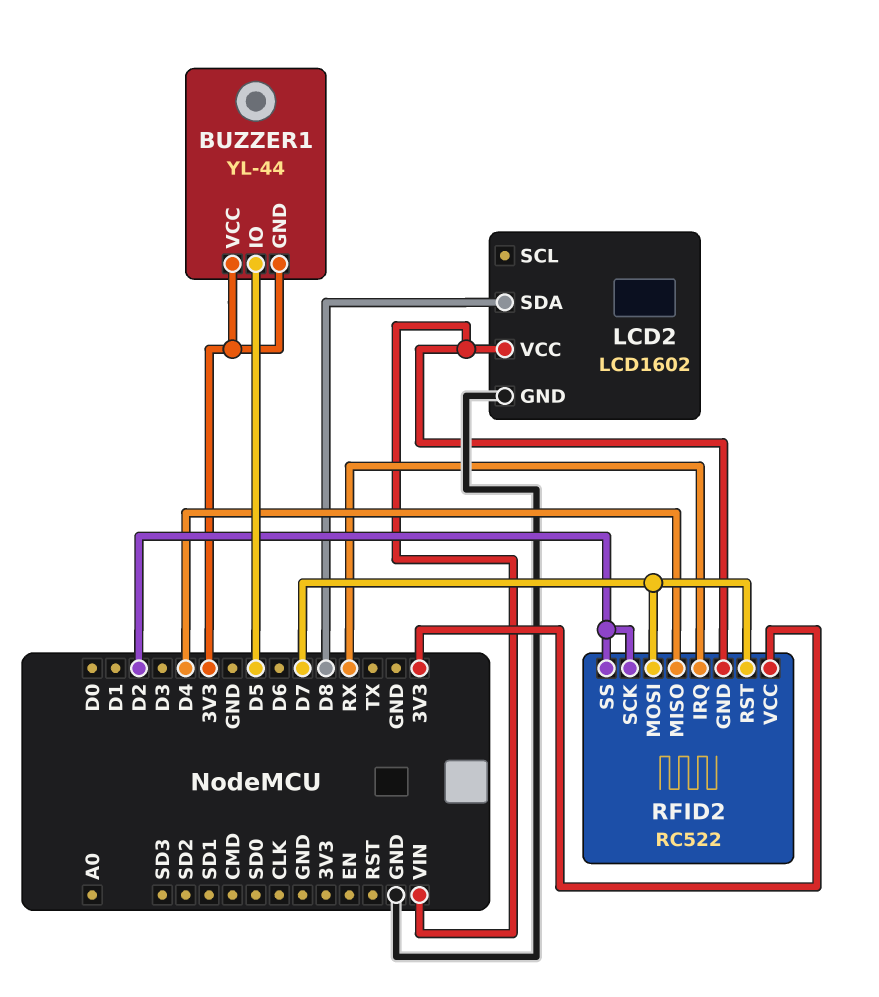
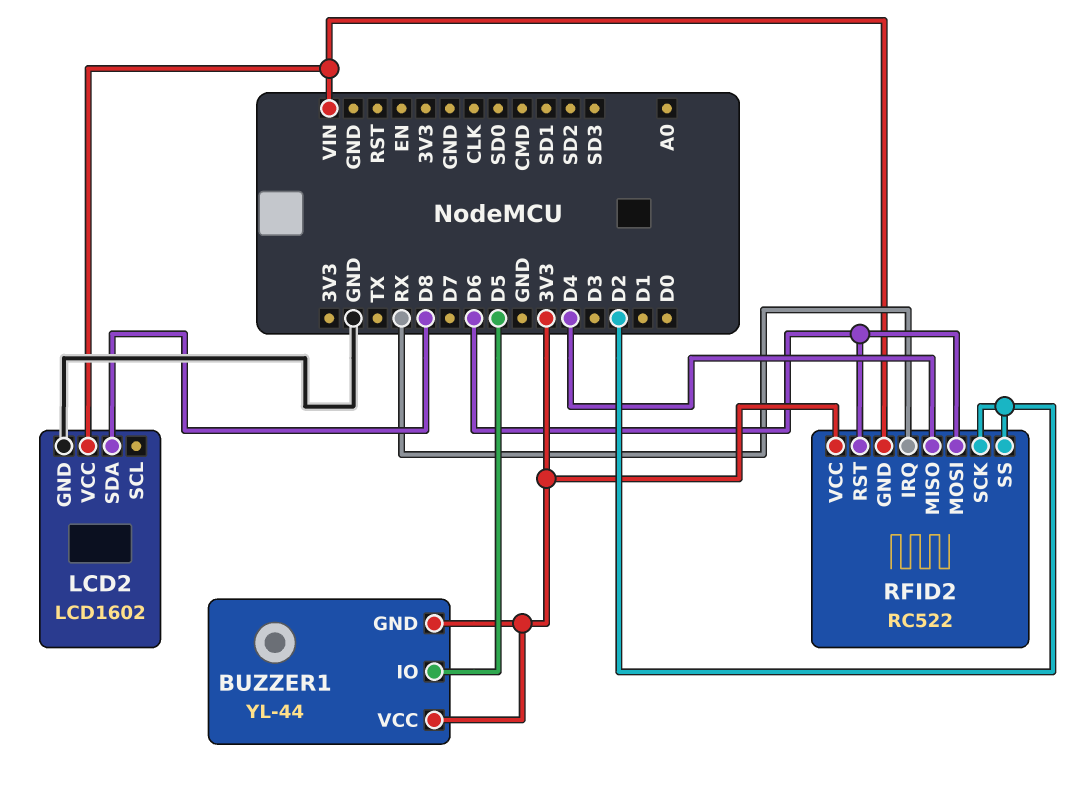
RFID2 pin MOSI: D7 -> D6
RFID2 pin RST: D7 -> D6

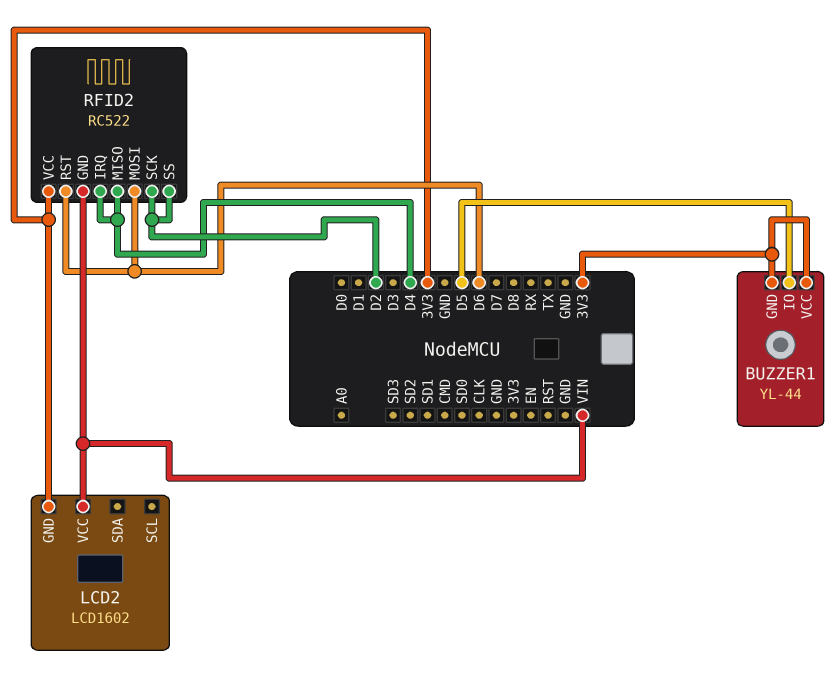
LCD2 pin GND: GND -> 3V3
LCD2 pin SDA: D8 -> none
RFID2 pin IRQ: RX -> D4

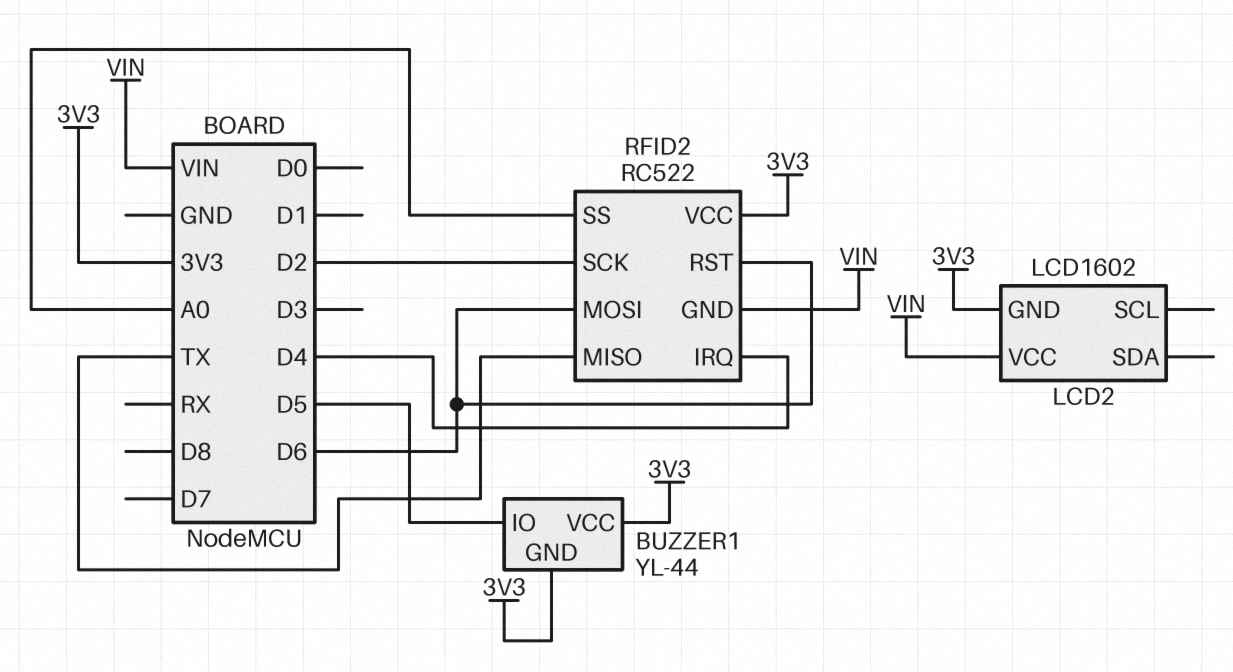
RFID2 pin MISO: D4 -> TX
RFID2 pin SS: D2 -> A0

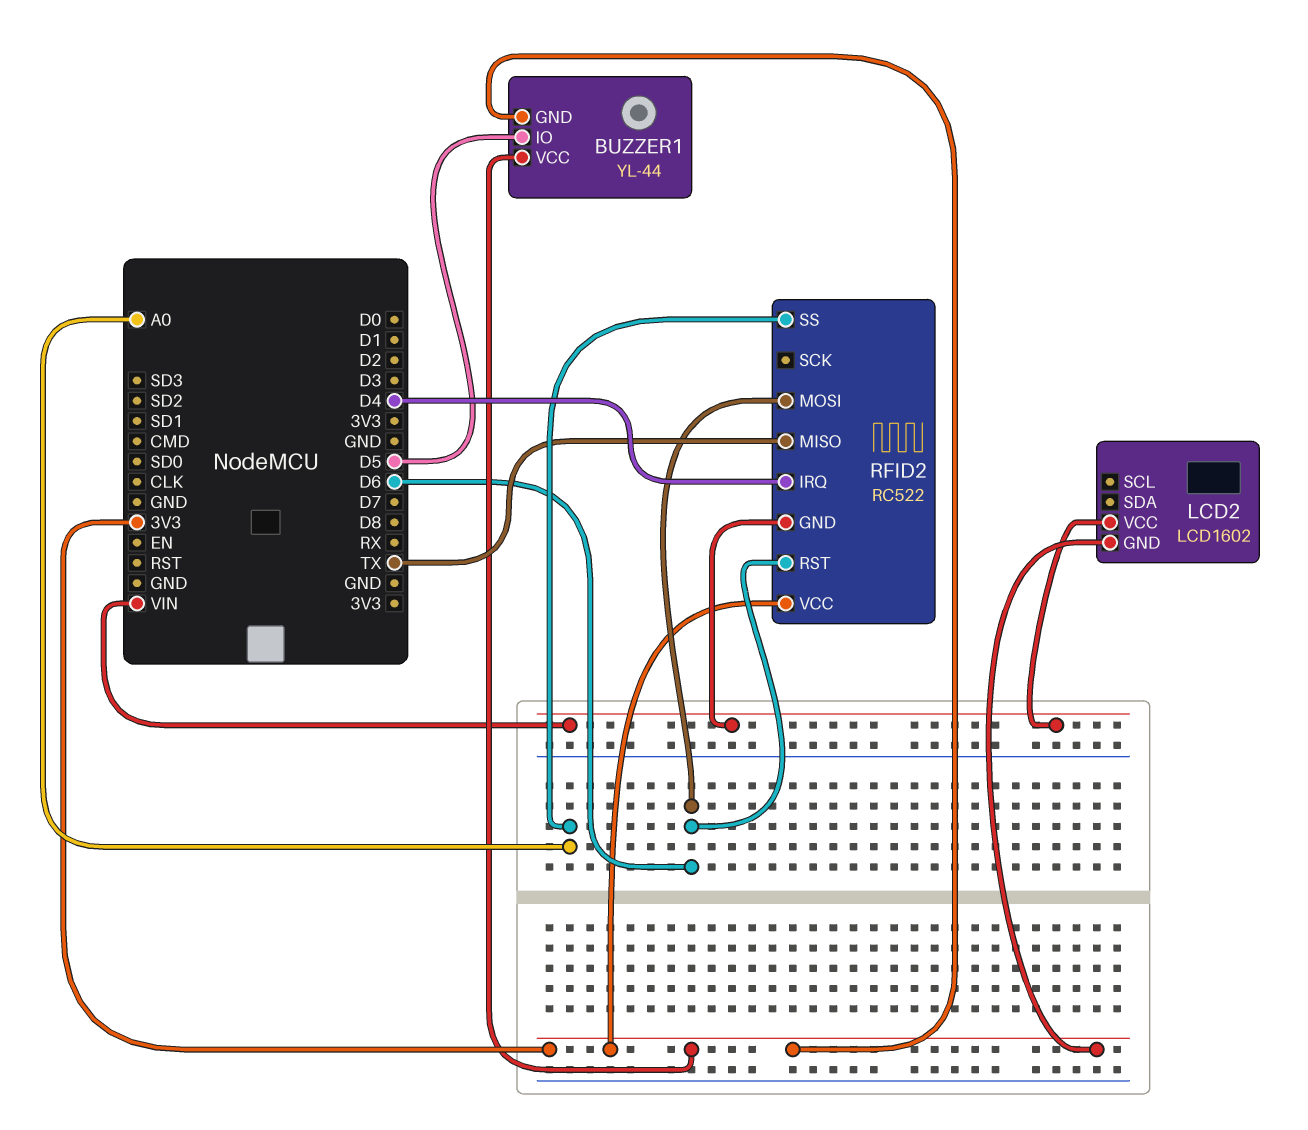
RFID2 pin SCK: D2 -> none

